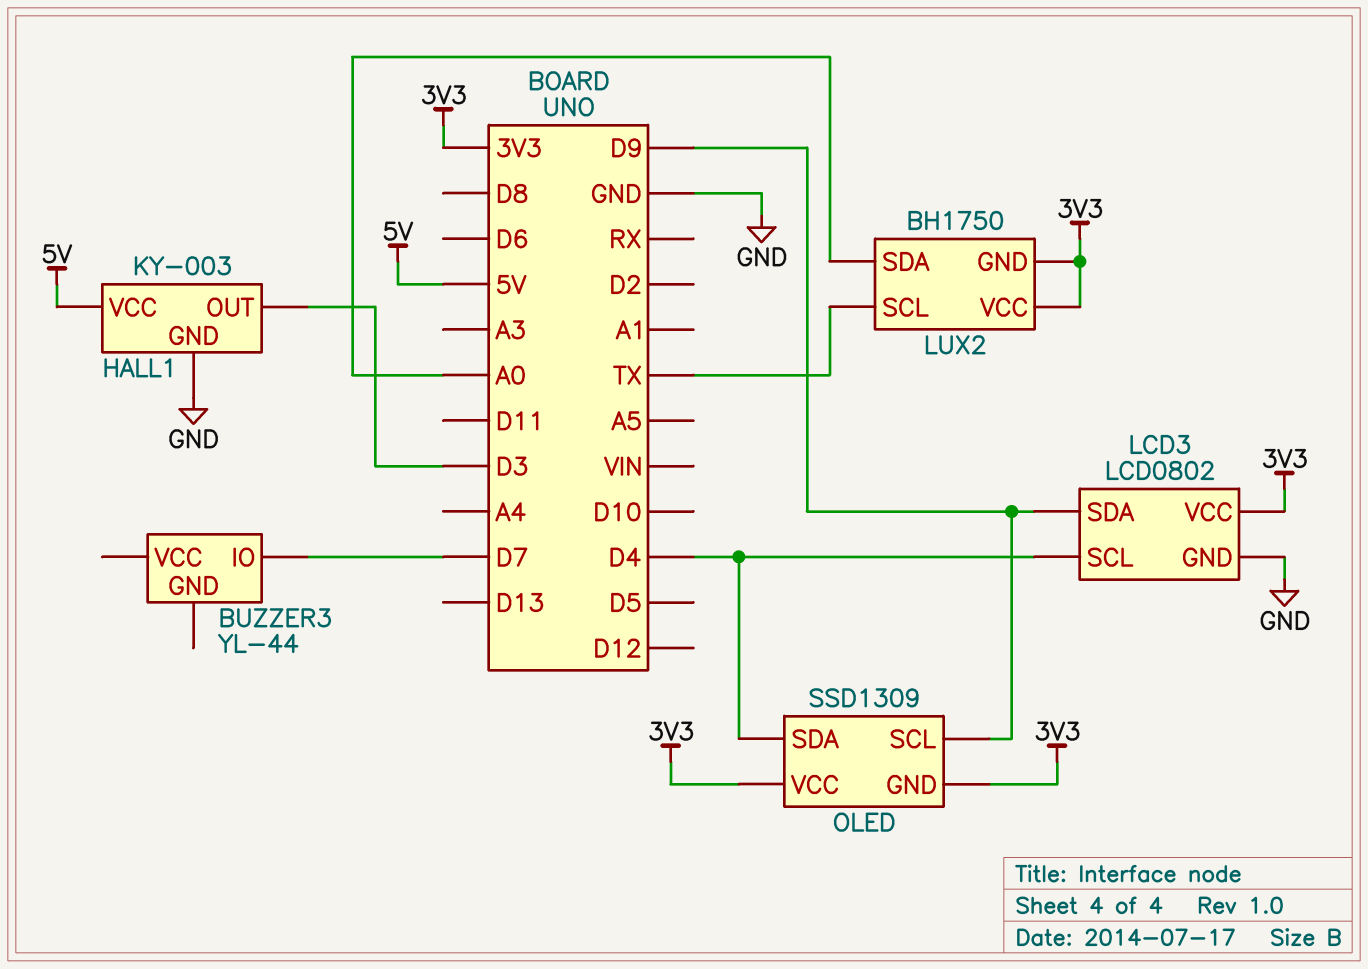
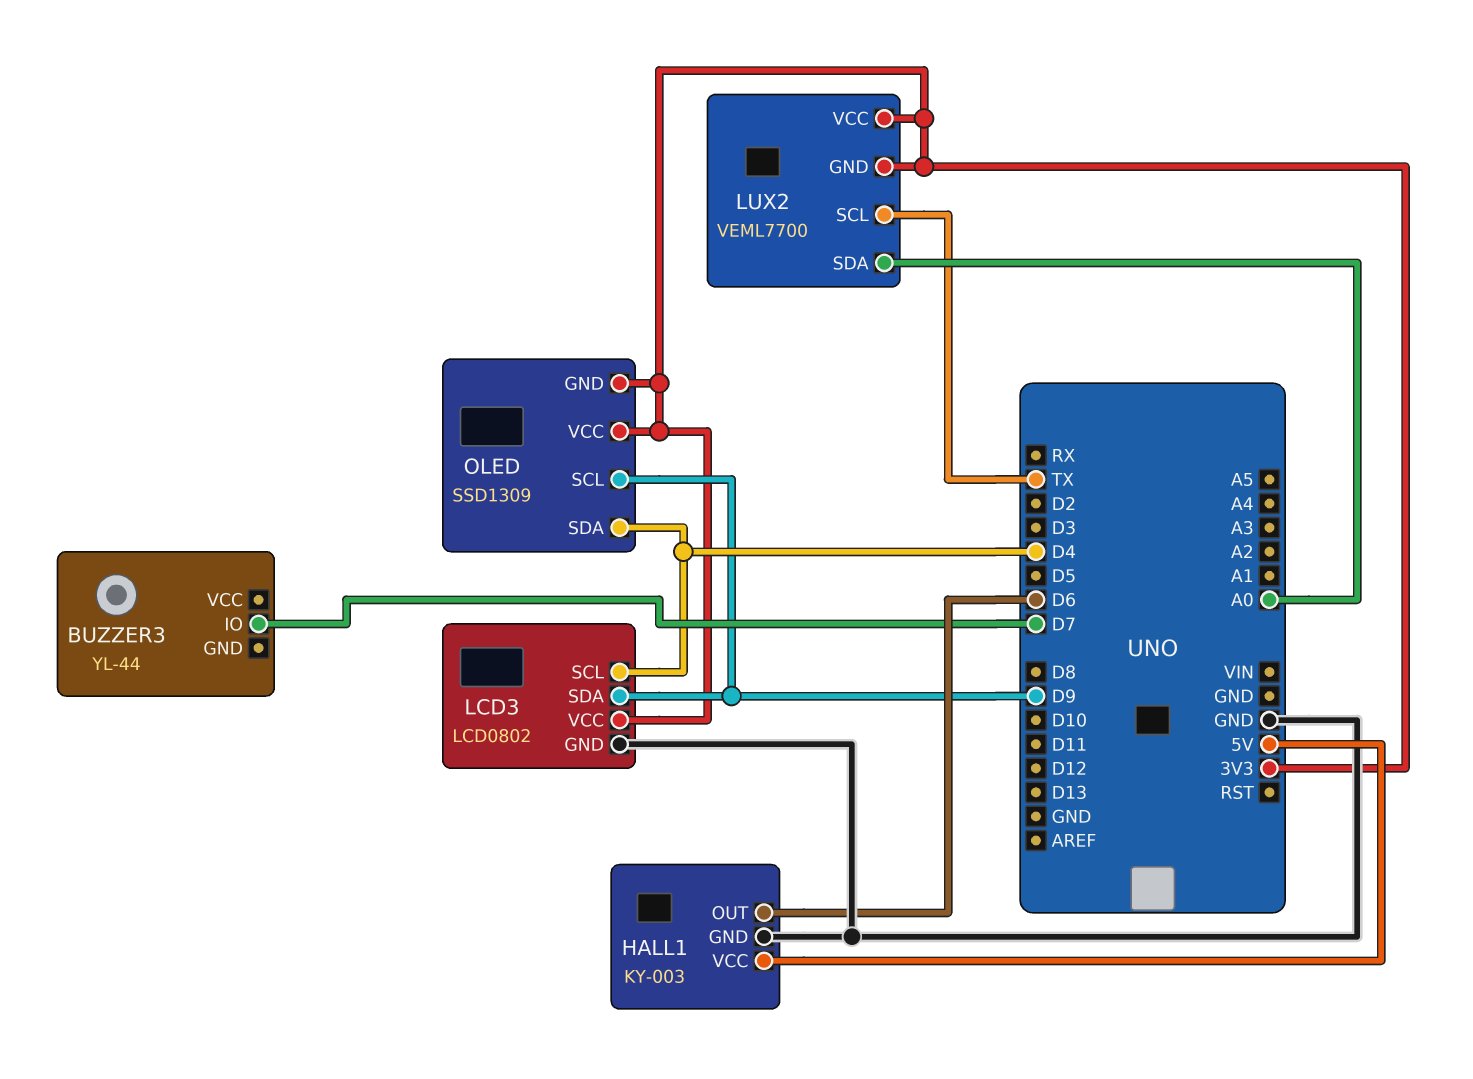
HALL1 pin OUT: D3 -> D6
LUX2: BH1750 -> VEML7700

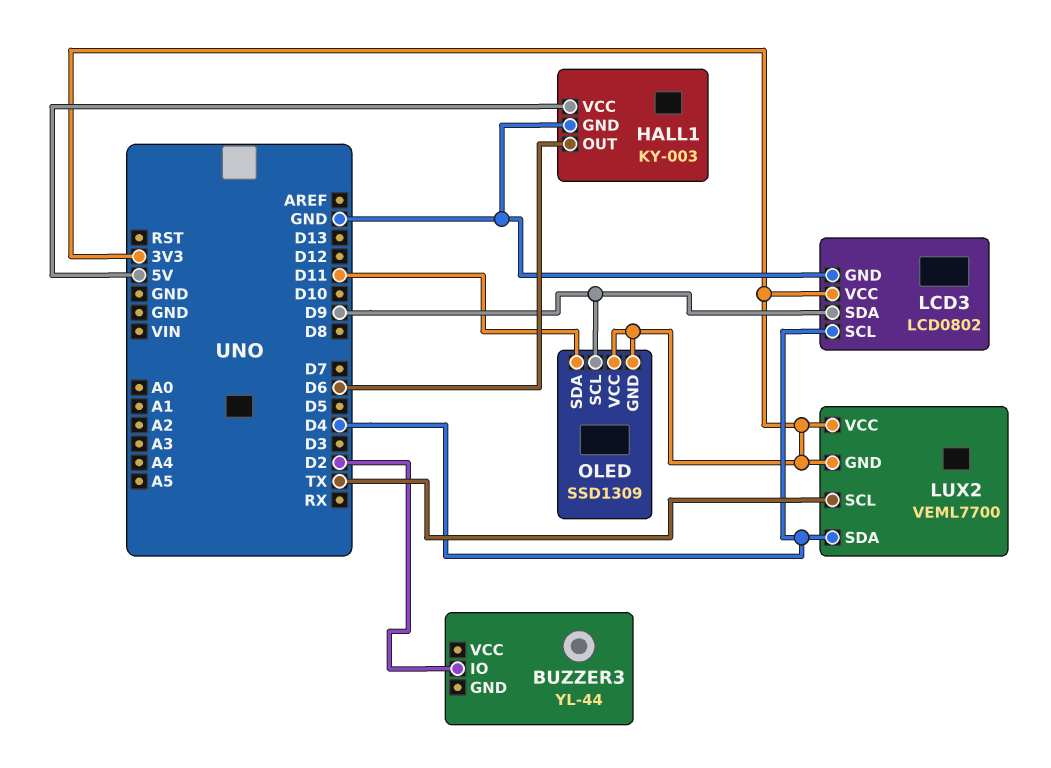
BUZZER3 pin IO: D7 -> D2
LUX2 pin SDA: A0 -> D4
OLED pin SDA: D4 -> D11

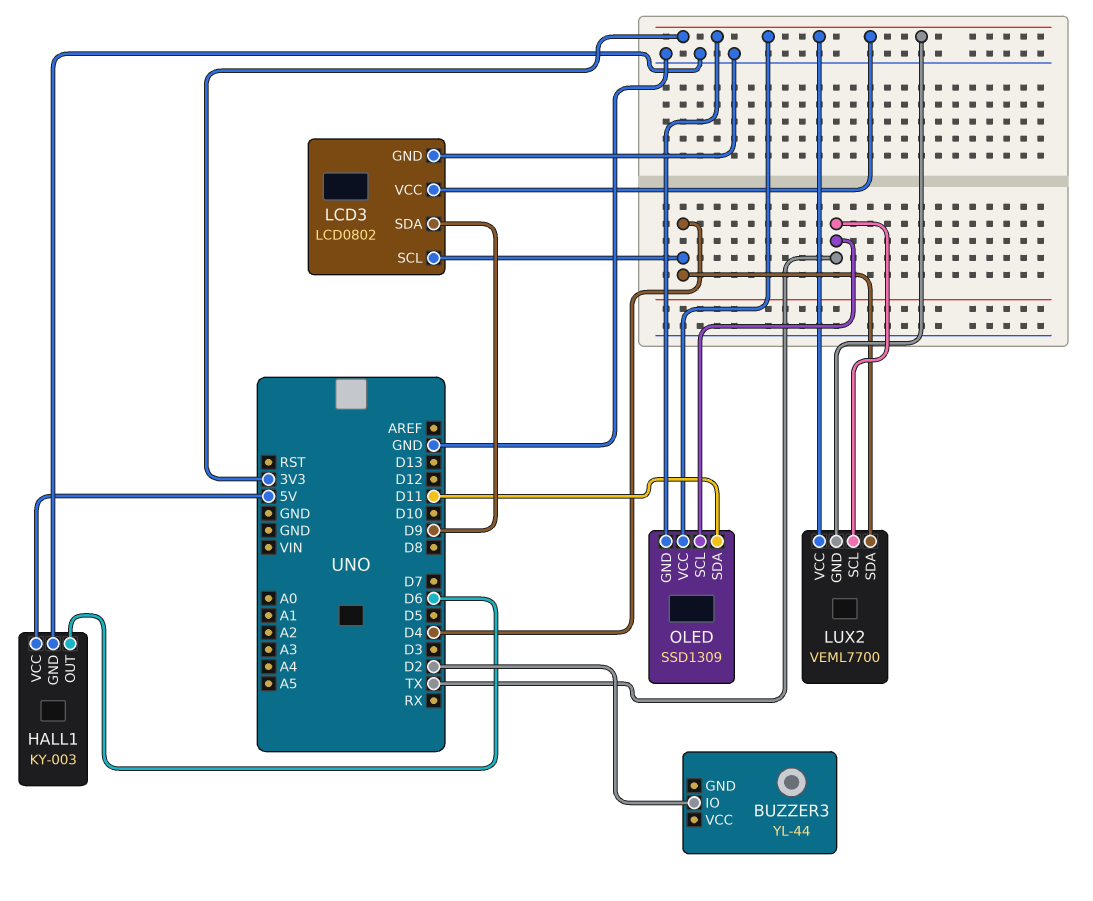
OLED pin SCL: D9 -> TX

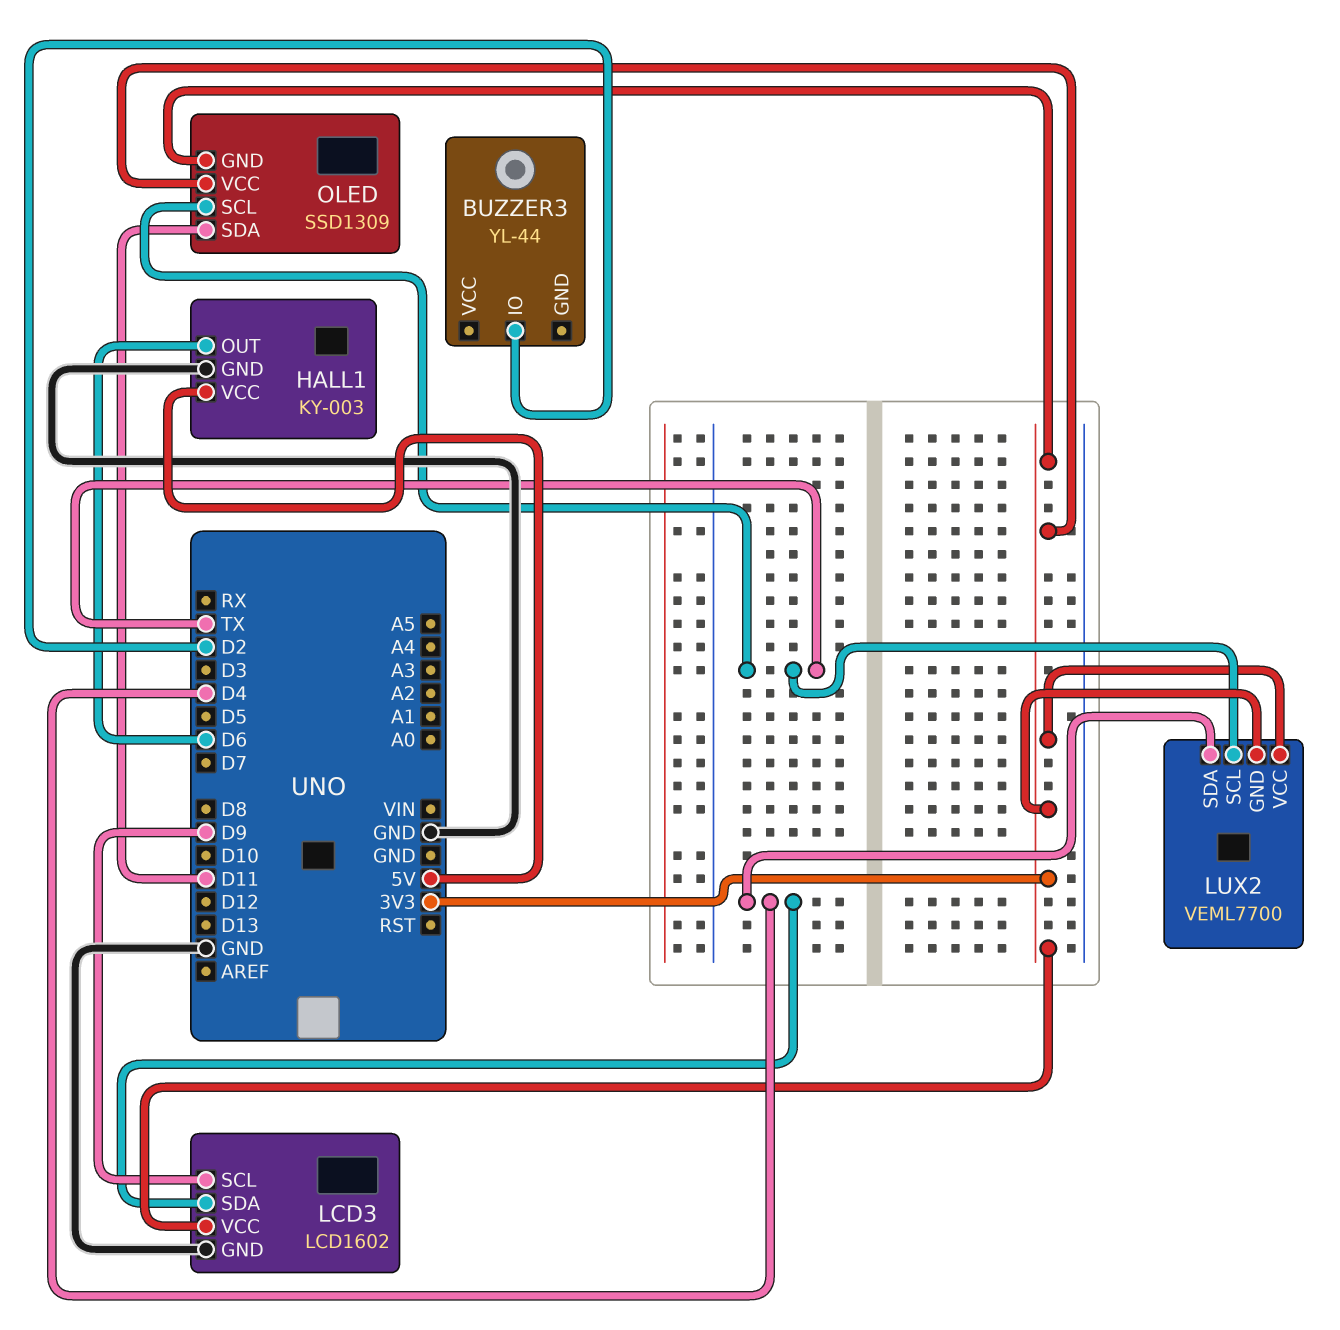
LCD3: LCD0802 -> LCD1602
LCD3 pin SCL: D4 -> D9
LCD3 pin SDA: D9 -> D4

